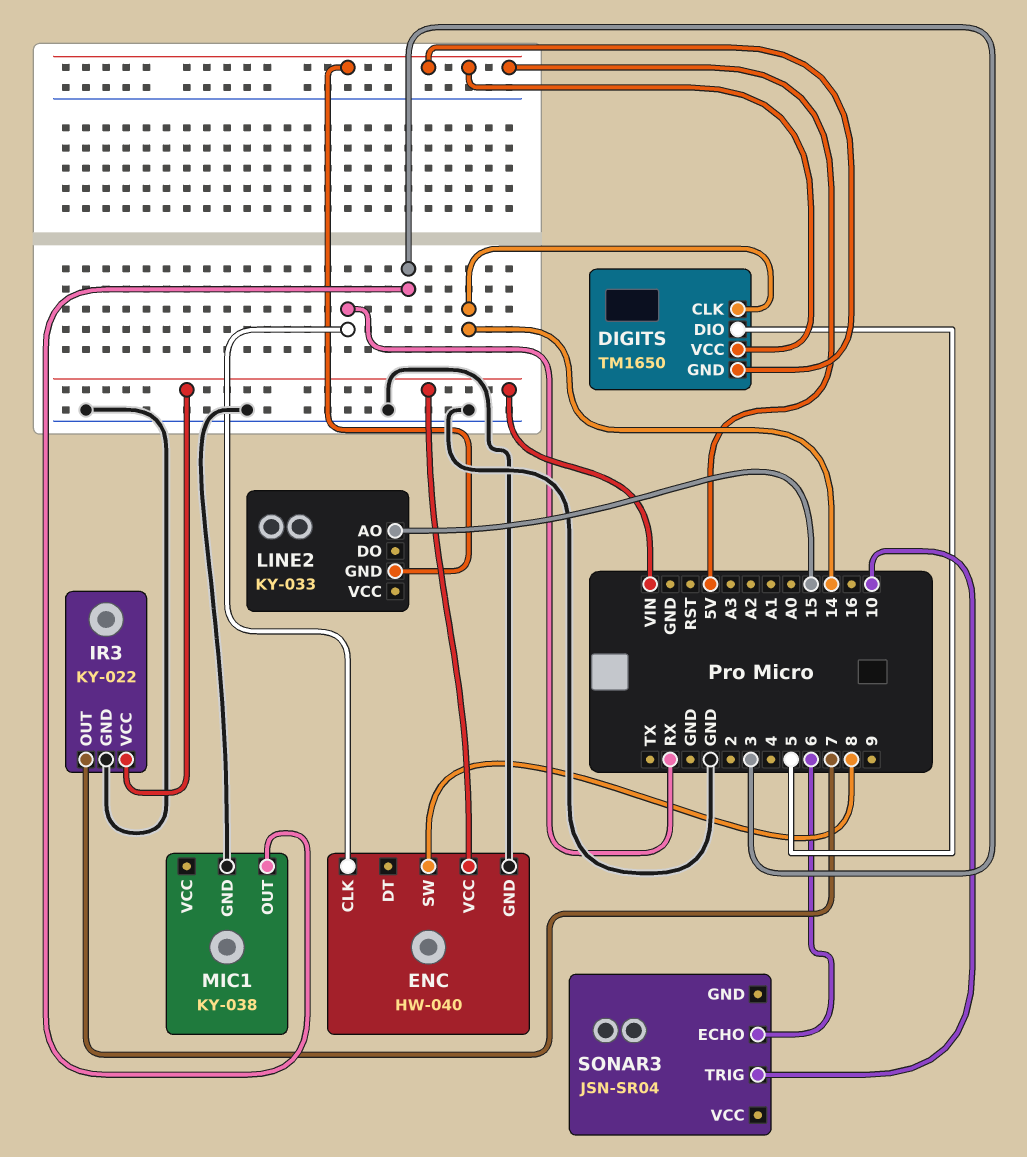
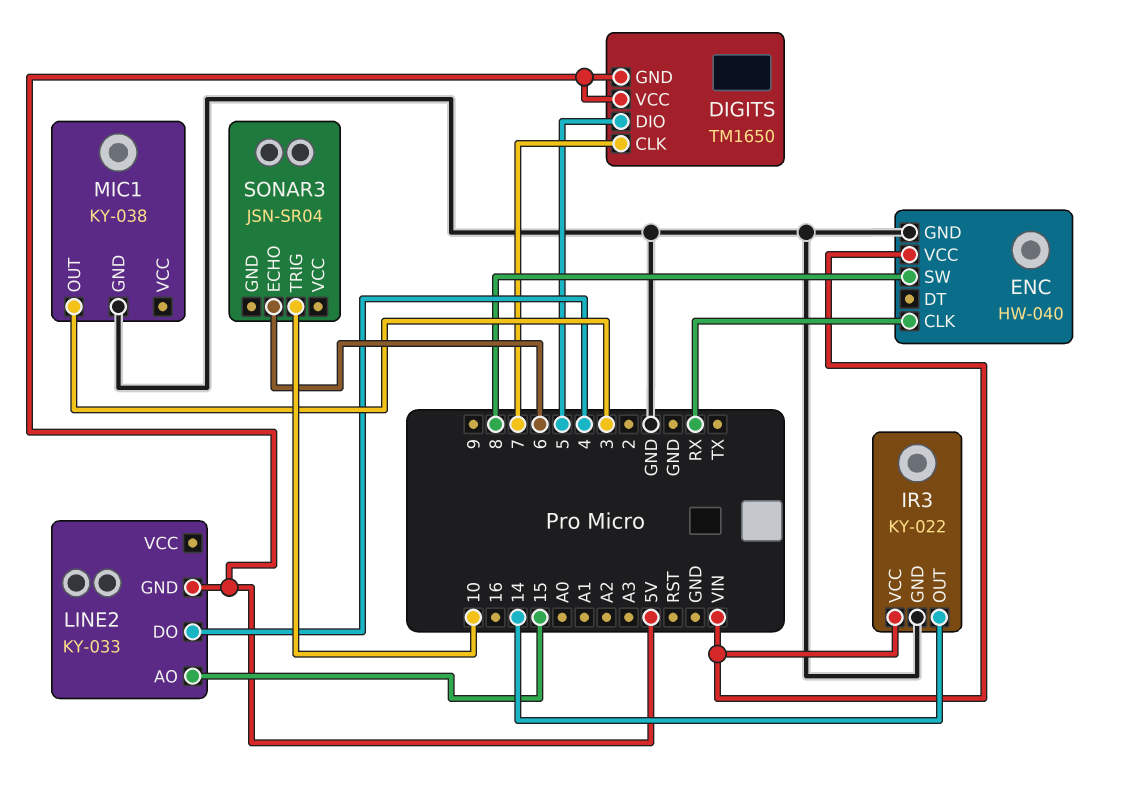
DIGITS pin CLK: 14 -> 7
IR3 pin OUT: 7 -> 14
LINE2 pin DO: none -> 4

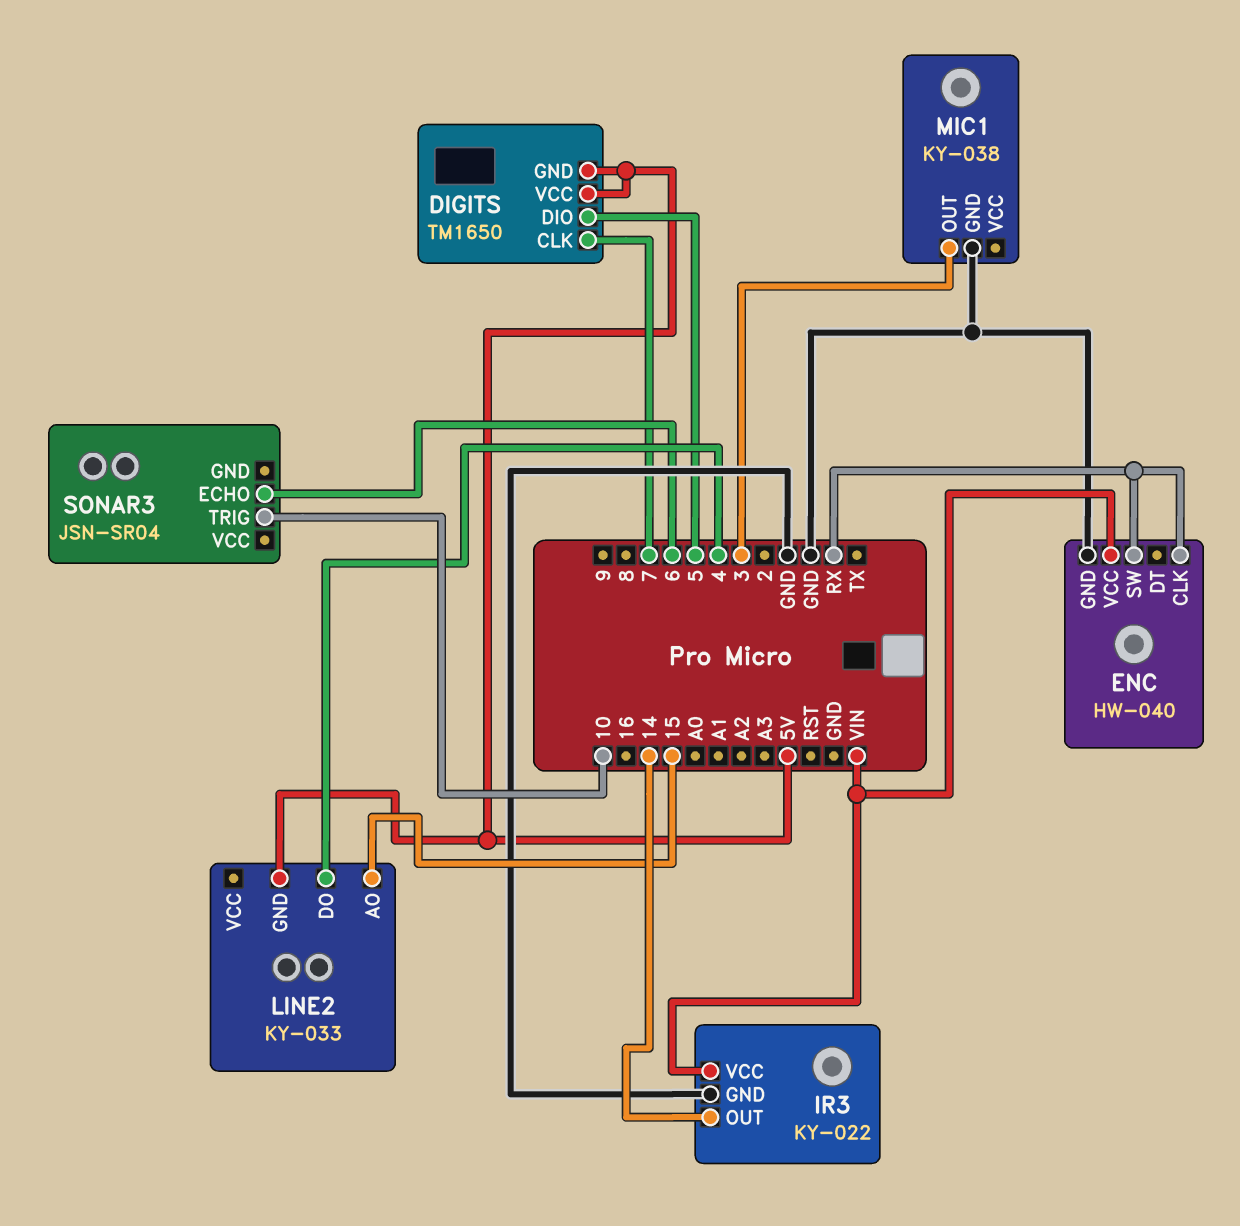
ENC pin SW: 8 -> RX

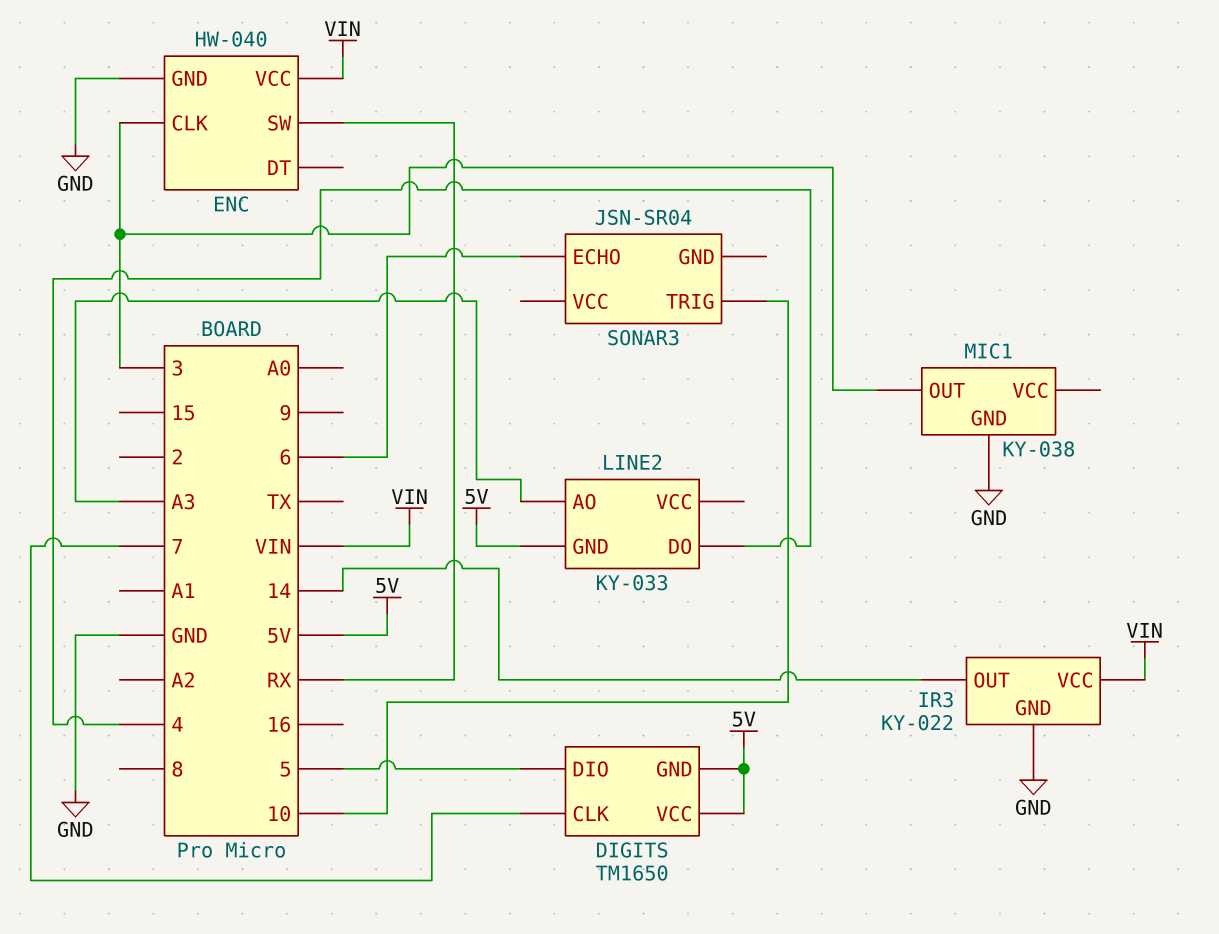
ENC pin CLK: RX -> 3
LINE2 pin AO: 15 -> A3

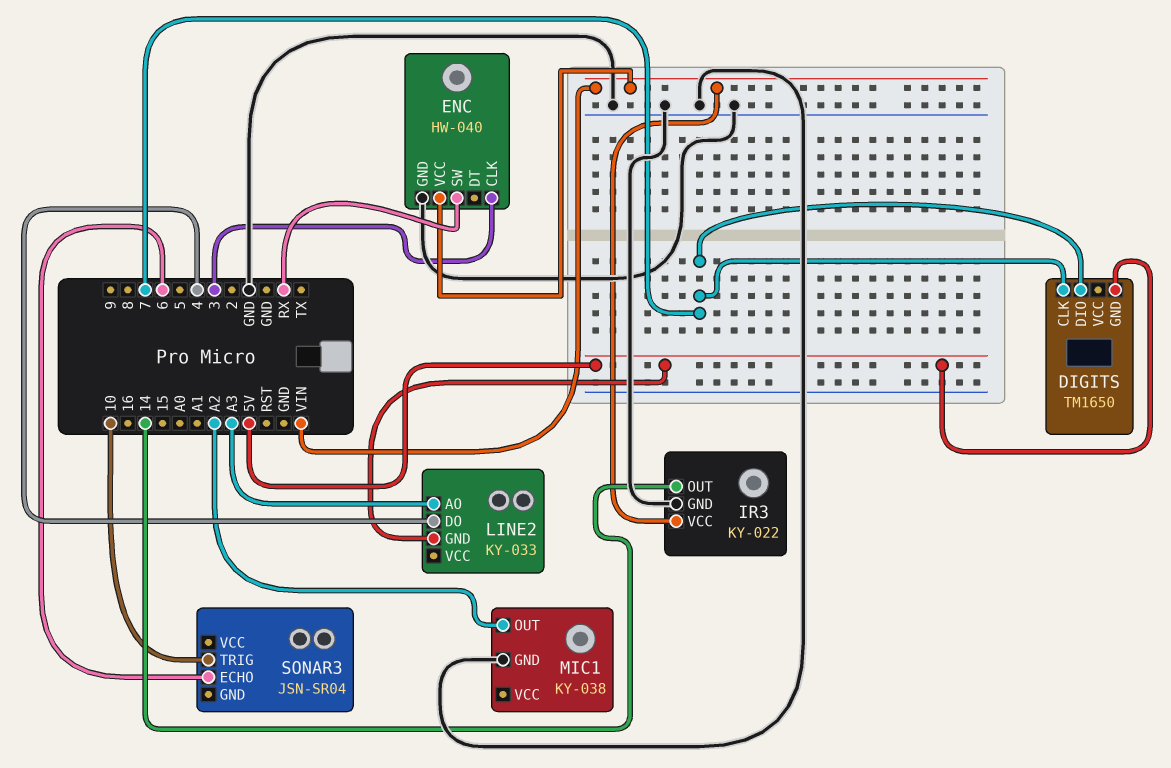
DIGITS pin DIO: 5 -> 7
DIGITS pin VCC: 5V -> none
MIC1 pin OUT: 3 -> A2

